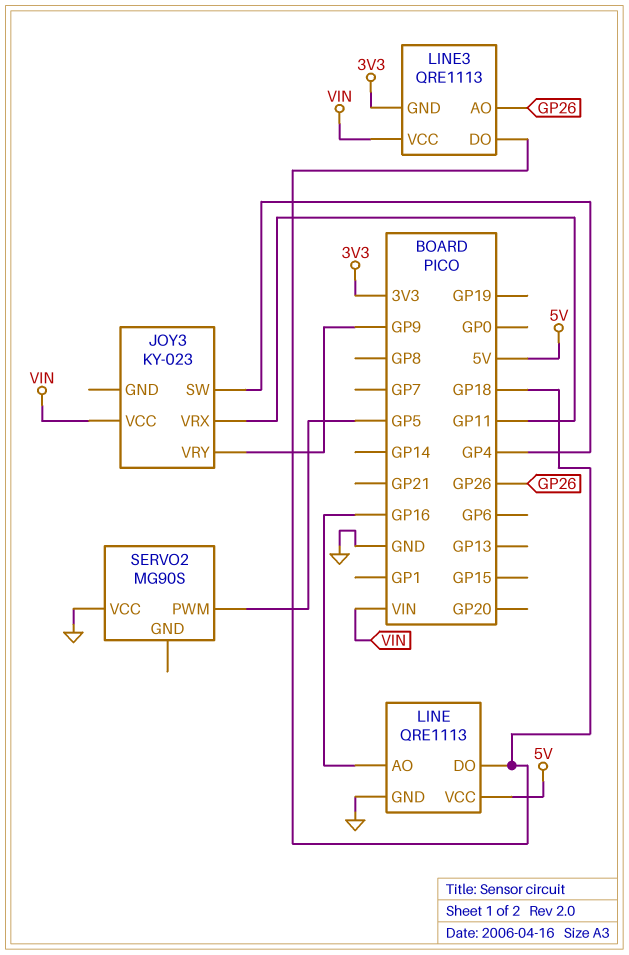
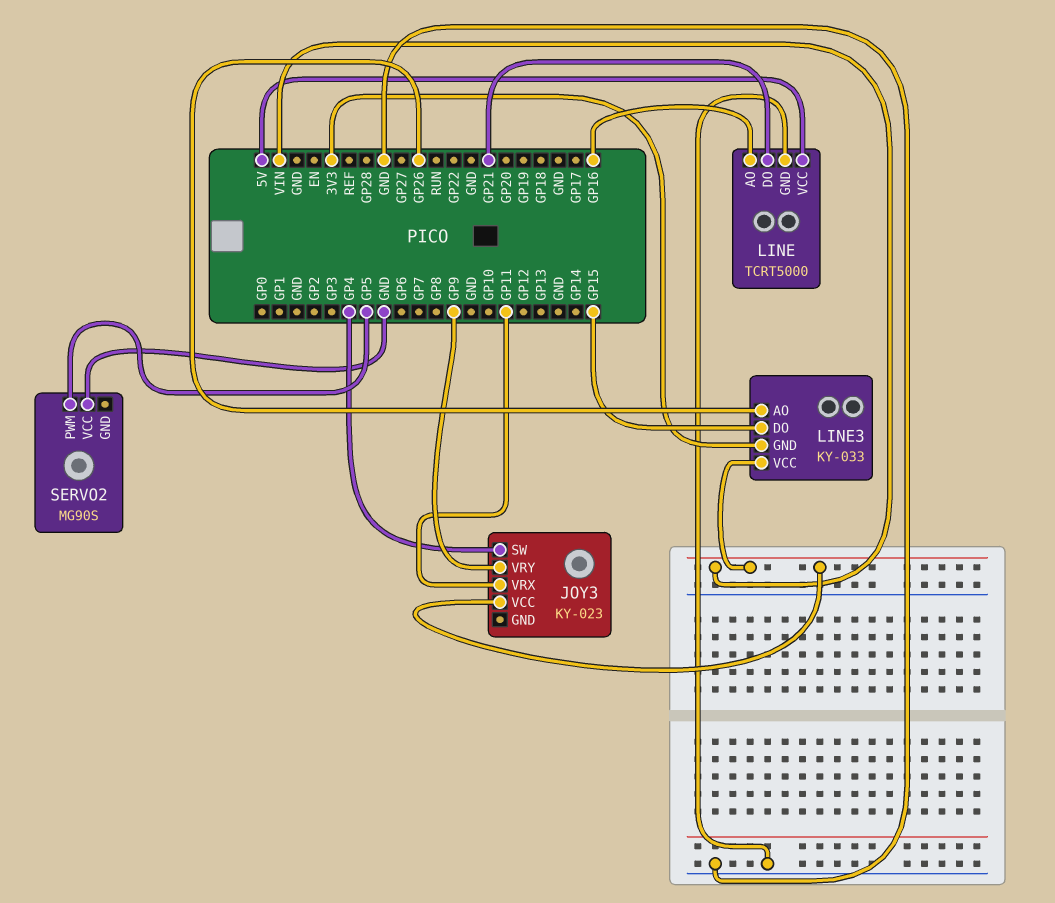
LINE: QRE1113 -> TCRT5000
LINE pin DO: GP18 -> GP21
LINE3: QRE1113 -> KY-033
LINE3 pin DO: GP18 -> GP15

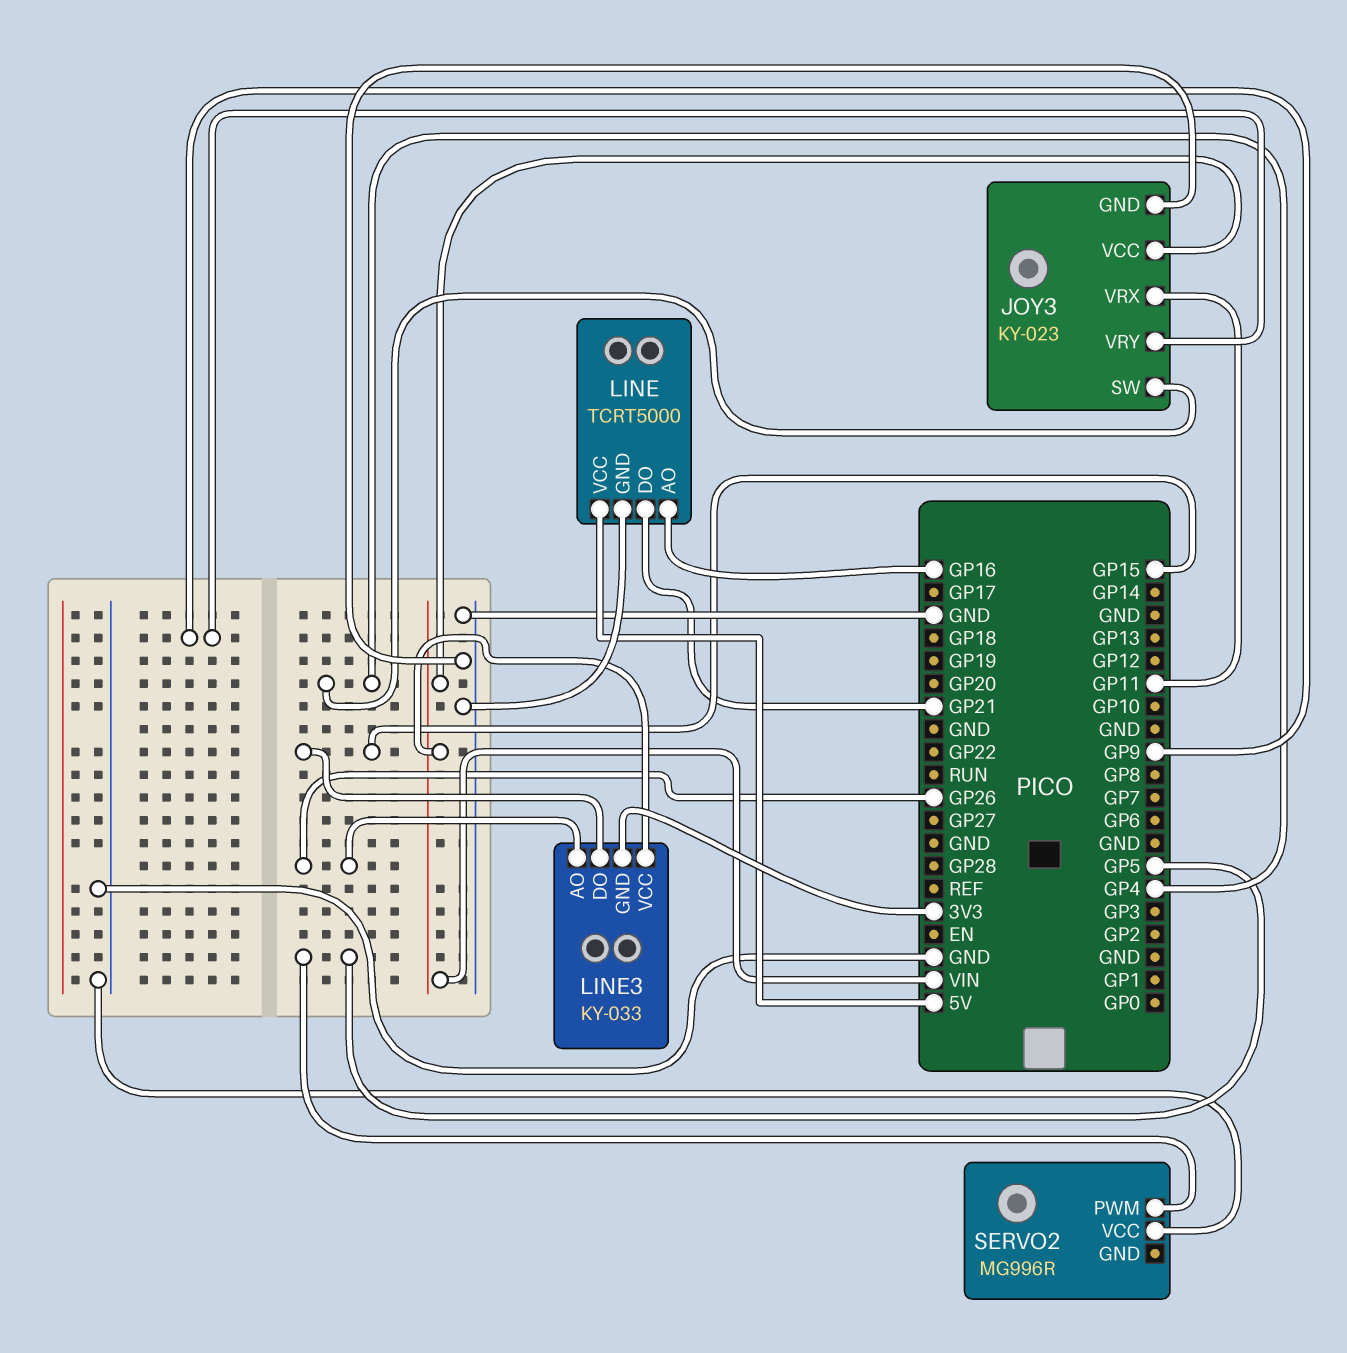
JOY3 pin GND: none -> GND
SERVO2: MG90S -> MG996R

